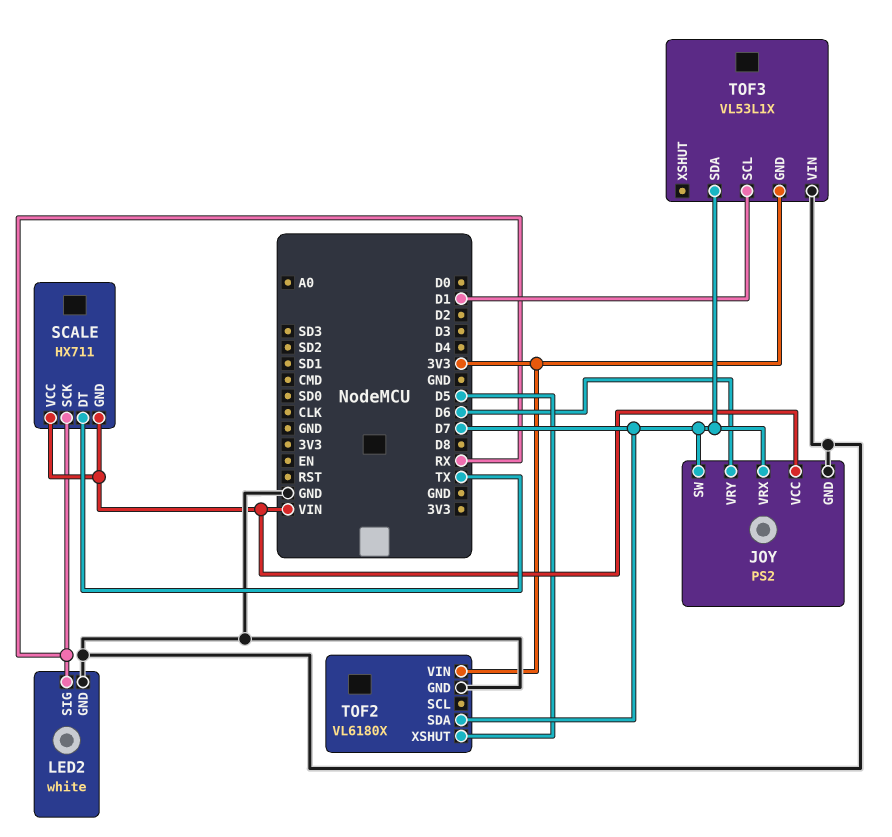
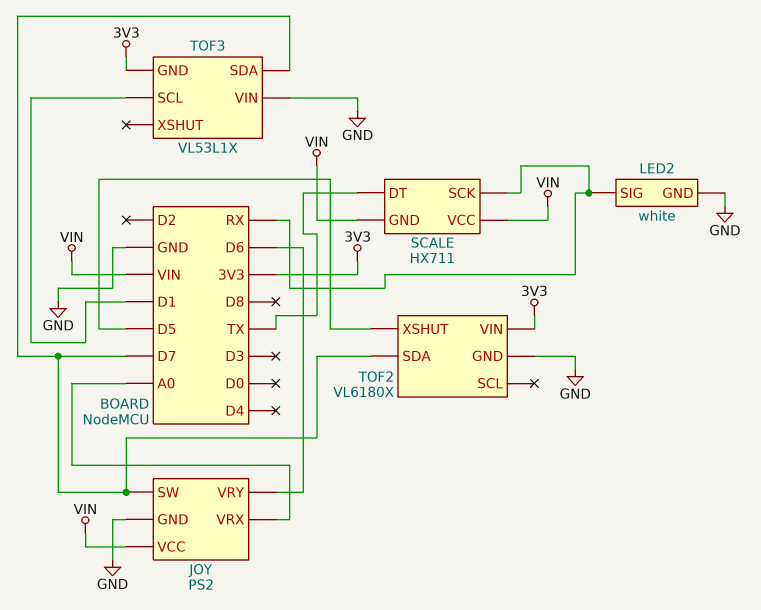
JOY pin VRX: D7 -> A0

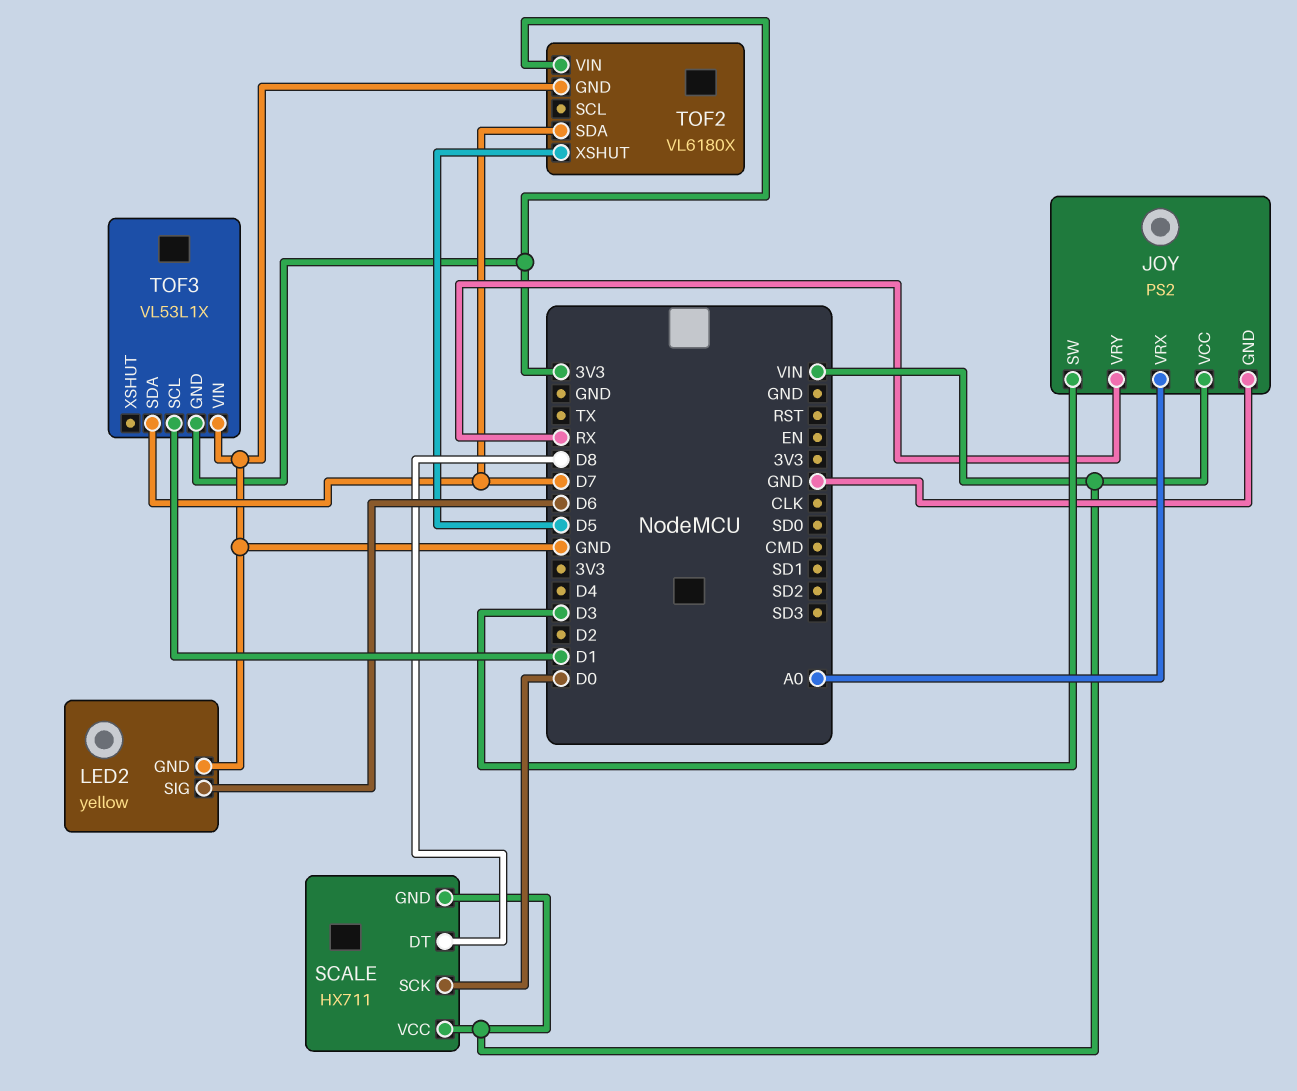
JOY pin SW: D7 -> D3
JOY pin VRY: D6 -> RX
LED2: white -> yellow
LED2 pin SIG: RX -> D6
SCALE pin DT: TX -> D8
SCALE pin SCK: RX -> D0

